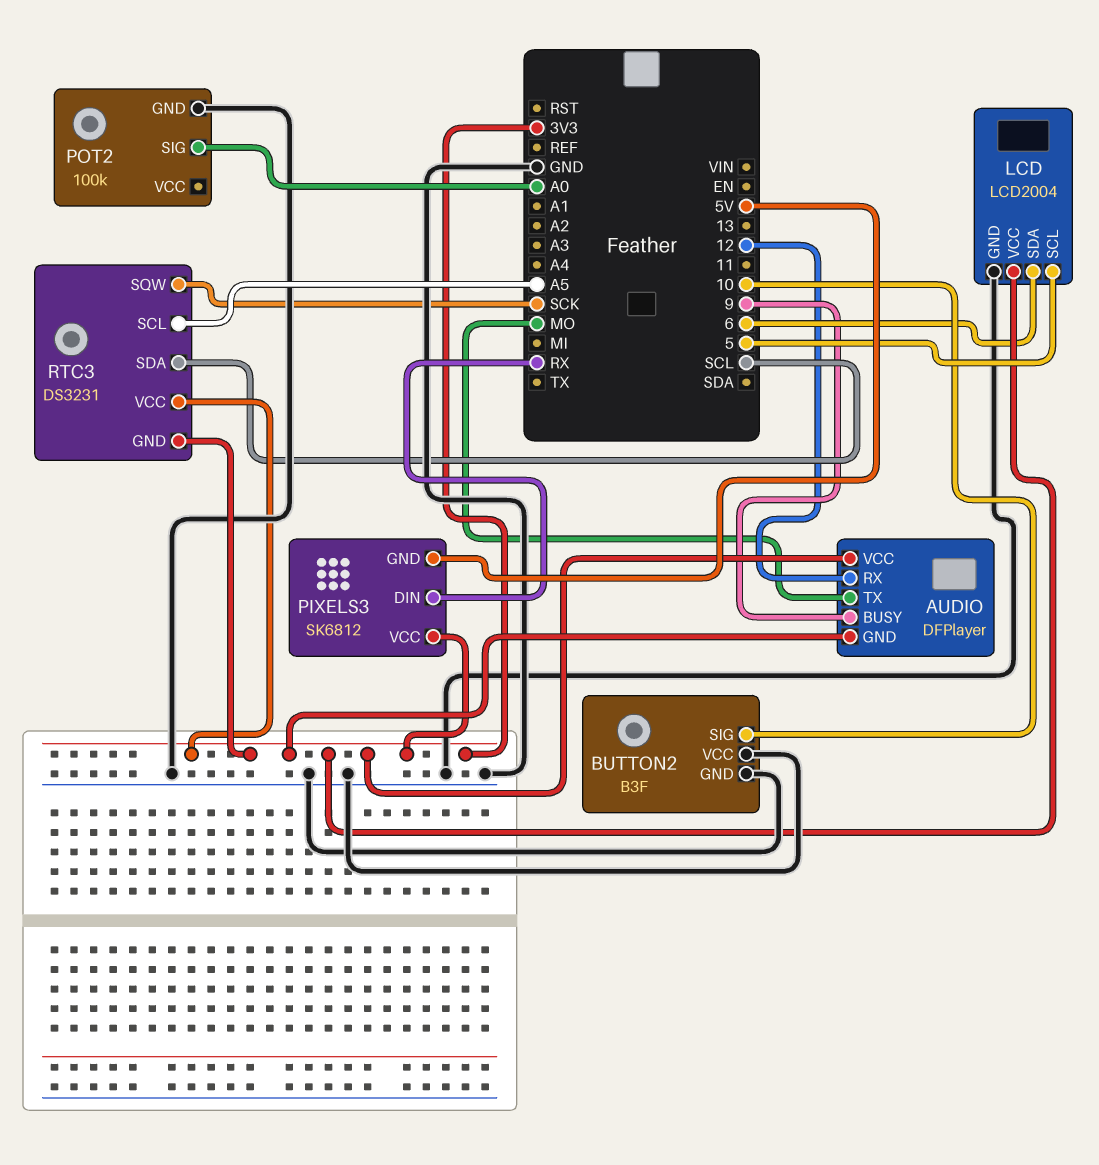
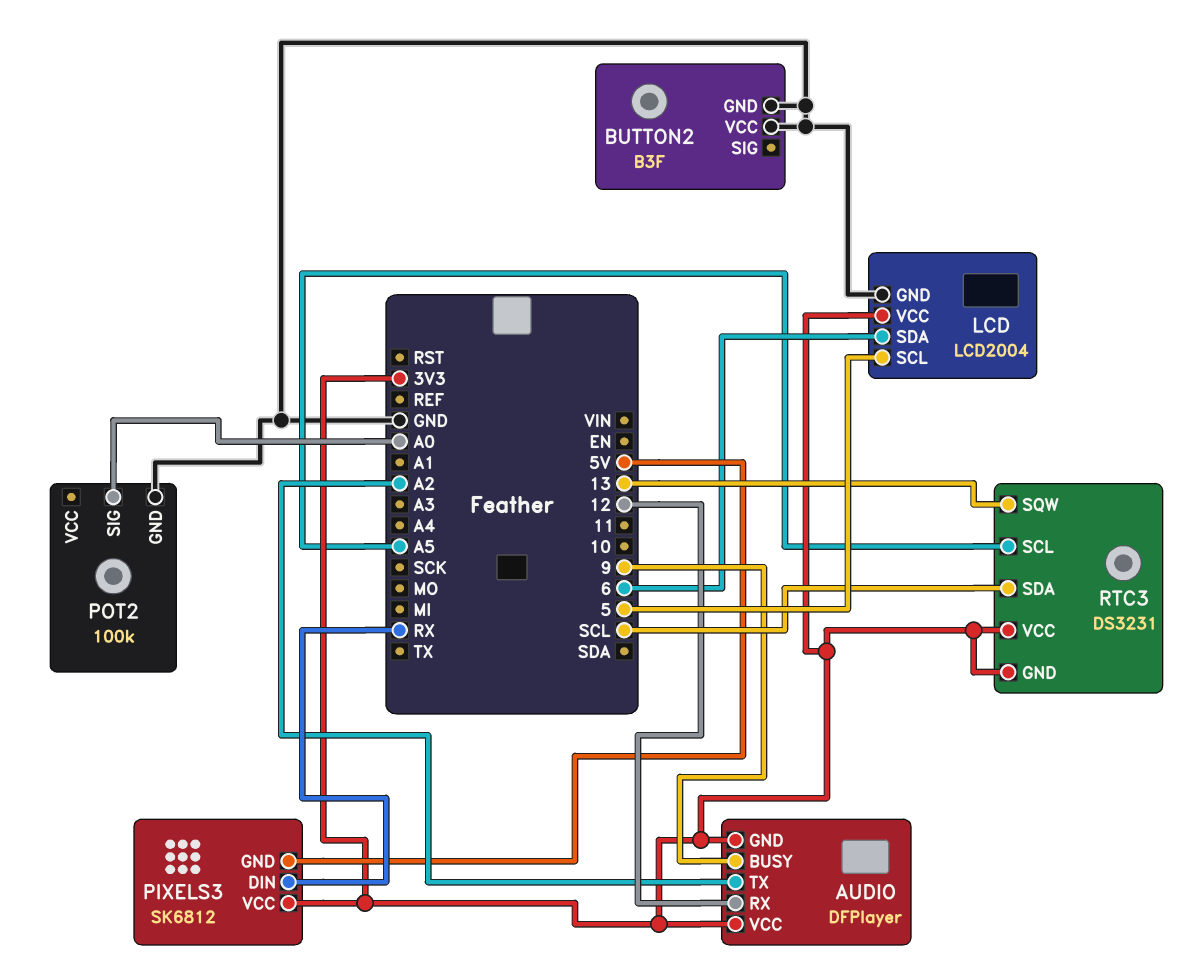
AUDIO pin TX: MO -> A2
BUTTON2 pin SIG: 10 -> none
RTC3 pin SQW: SCK -> 13

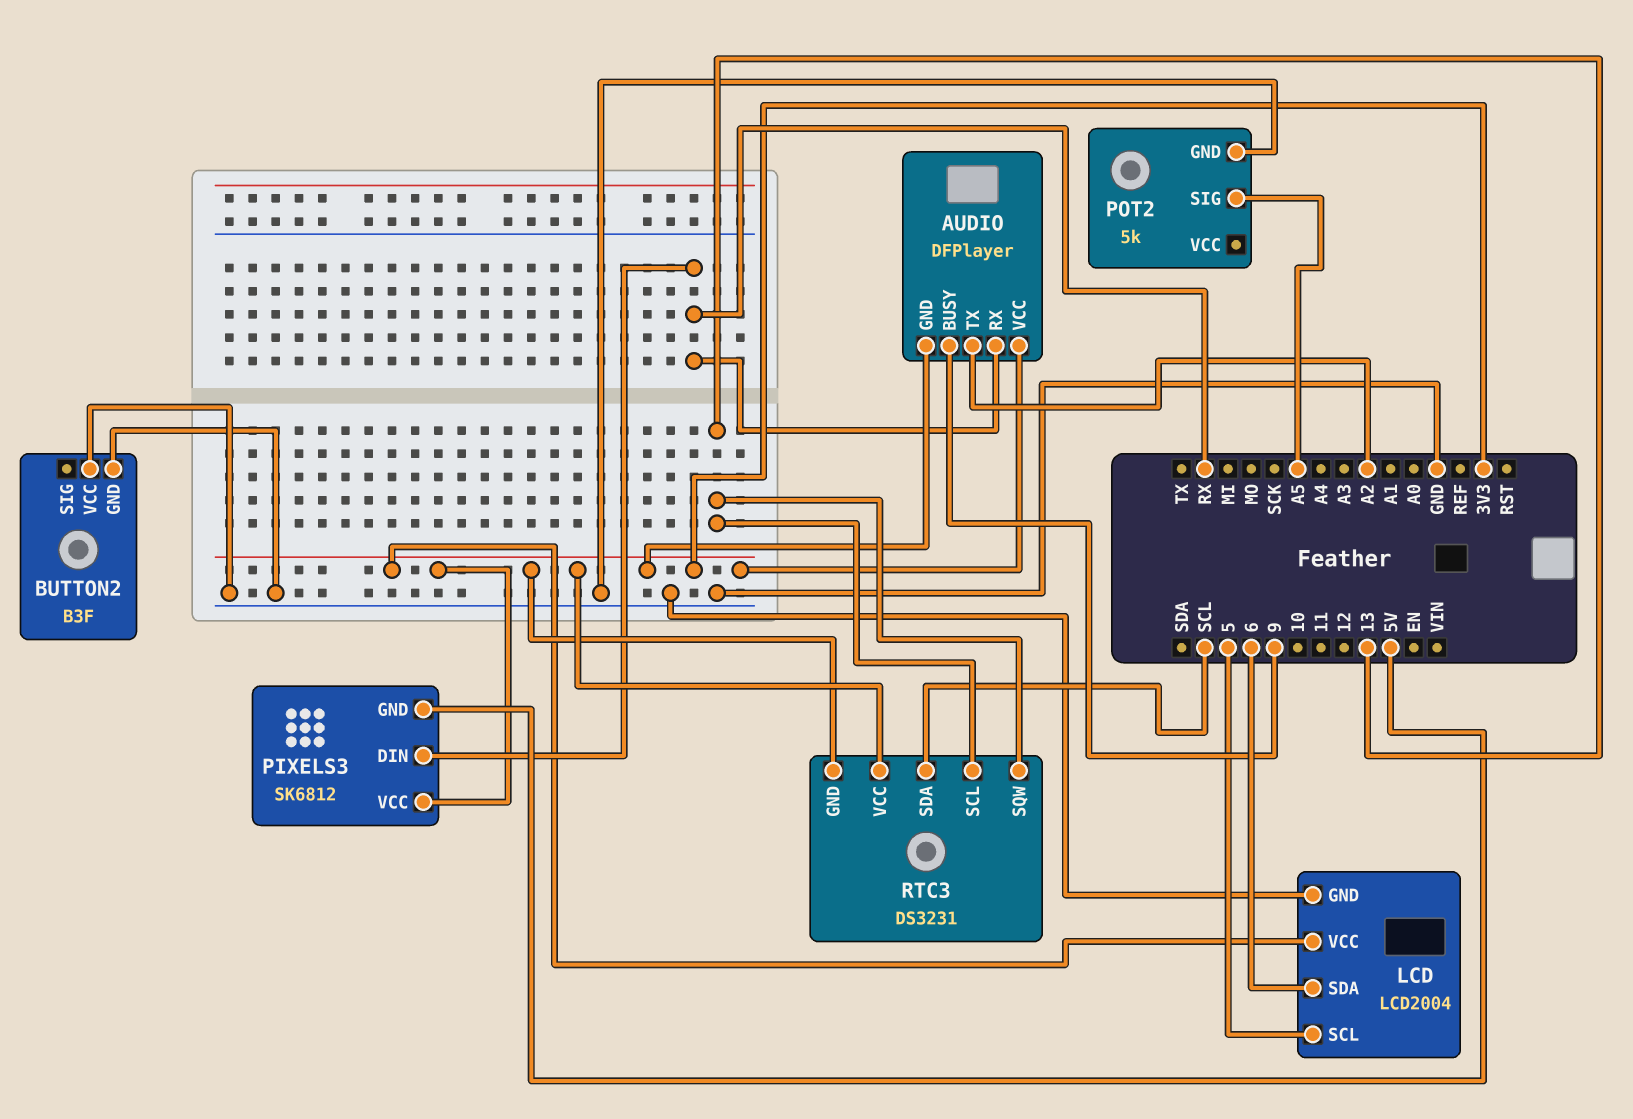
AUDIO pin RX: 12 -> RX
POT2: 100k -> 5k
POT2 pin SIG: A0 -> A5
RTC3 pin SCL: A5 -> 13

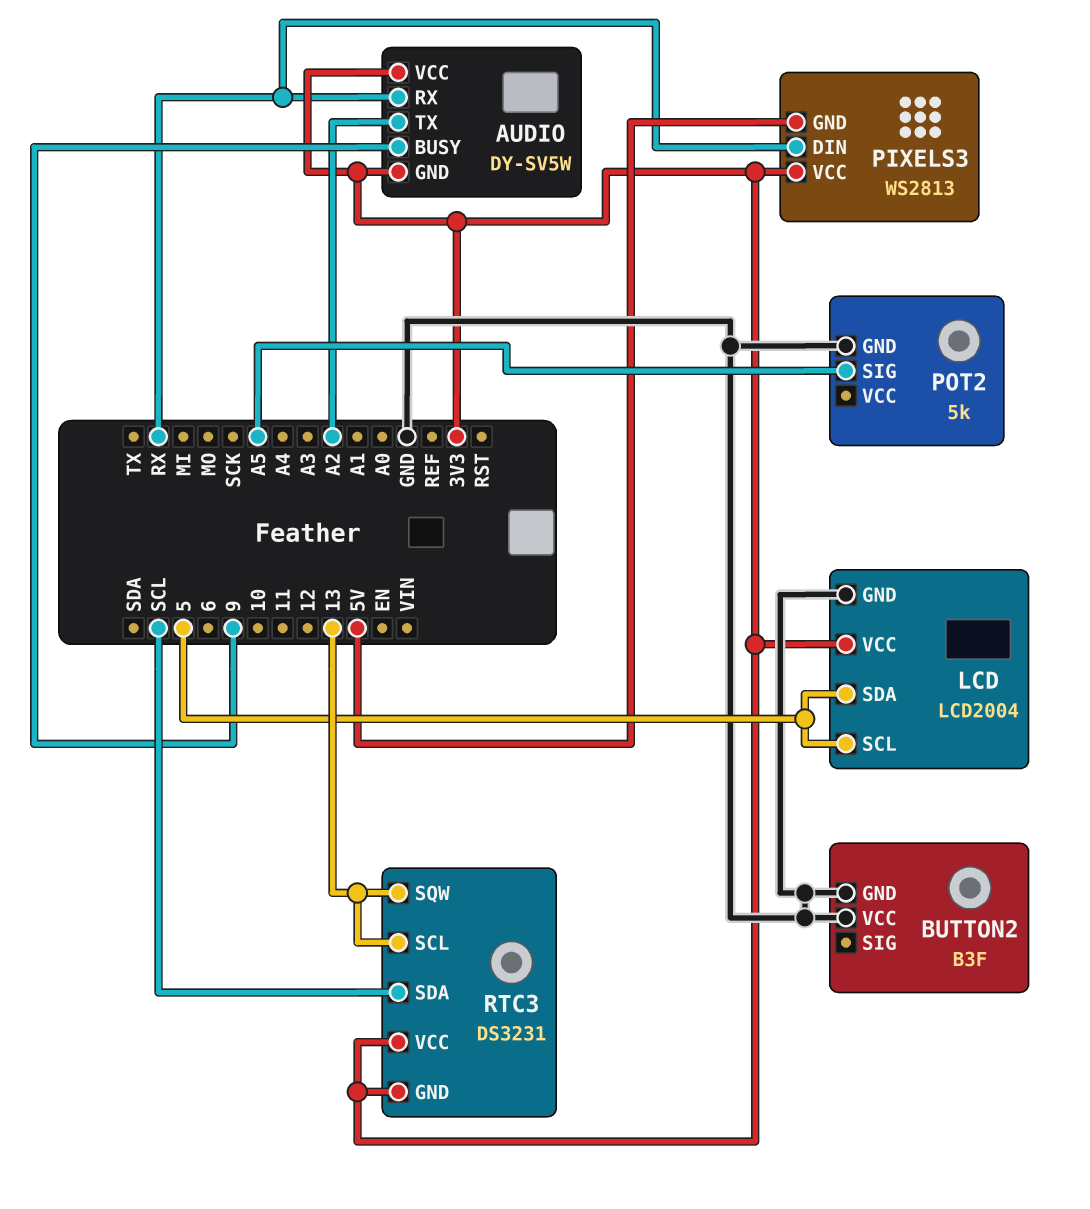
AUDIO: DFPlayer -> DY-SV5W
LCD pin SDA: 6 -> 5
PIXELS3: SK6812 -> WS2813

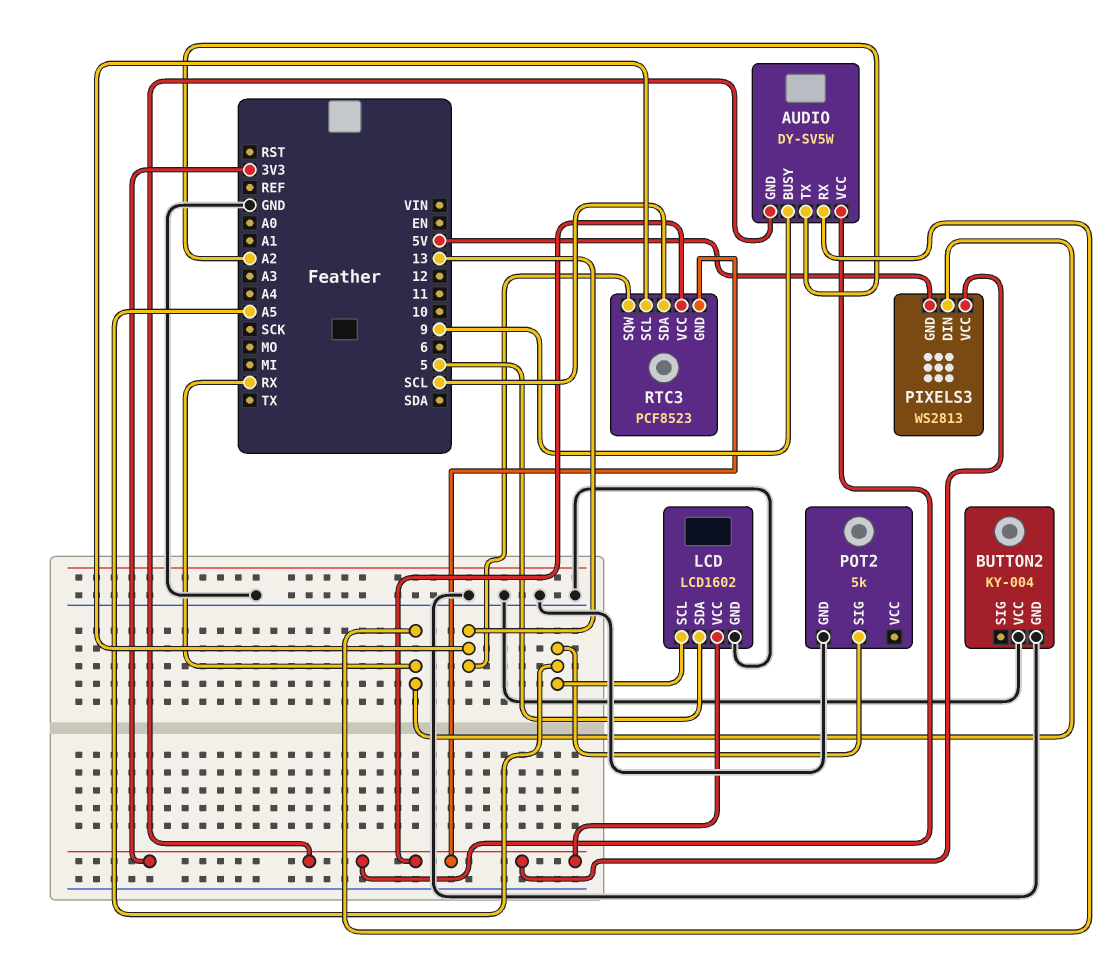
BUTTON2: B3F -> KY-004
LCD: LCD2004 -> LCD1602
LCD pin SCL: 5 -> A5
RTC3: DS3231 -> PCF8523

